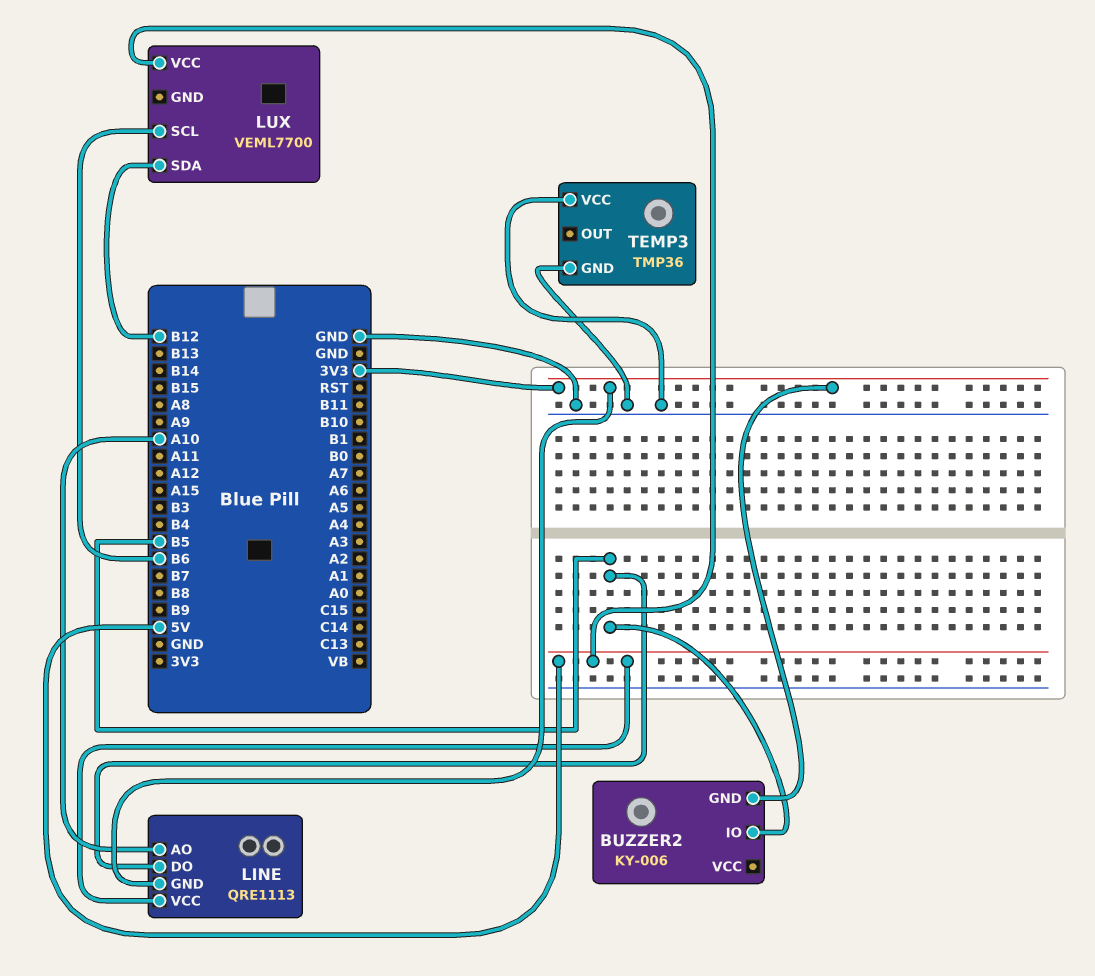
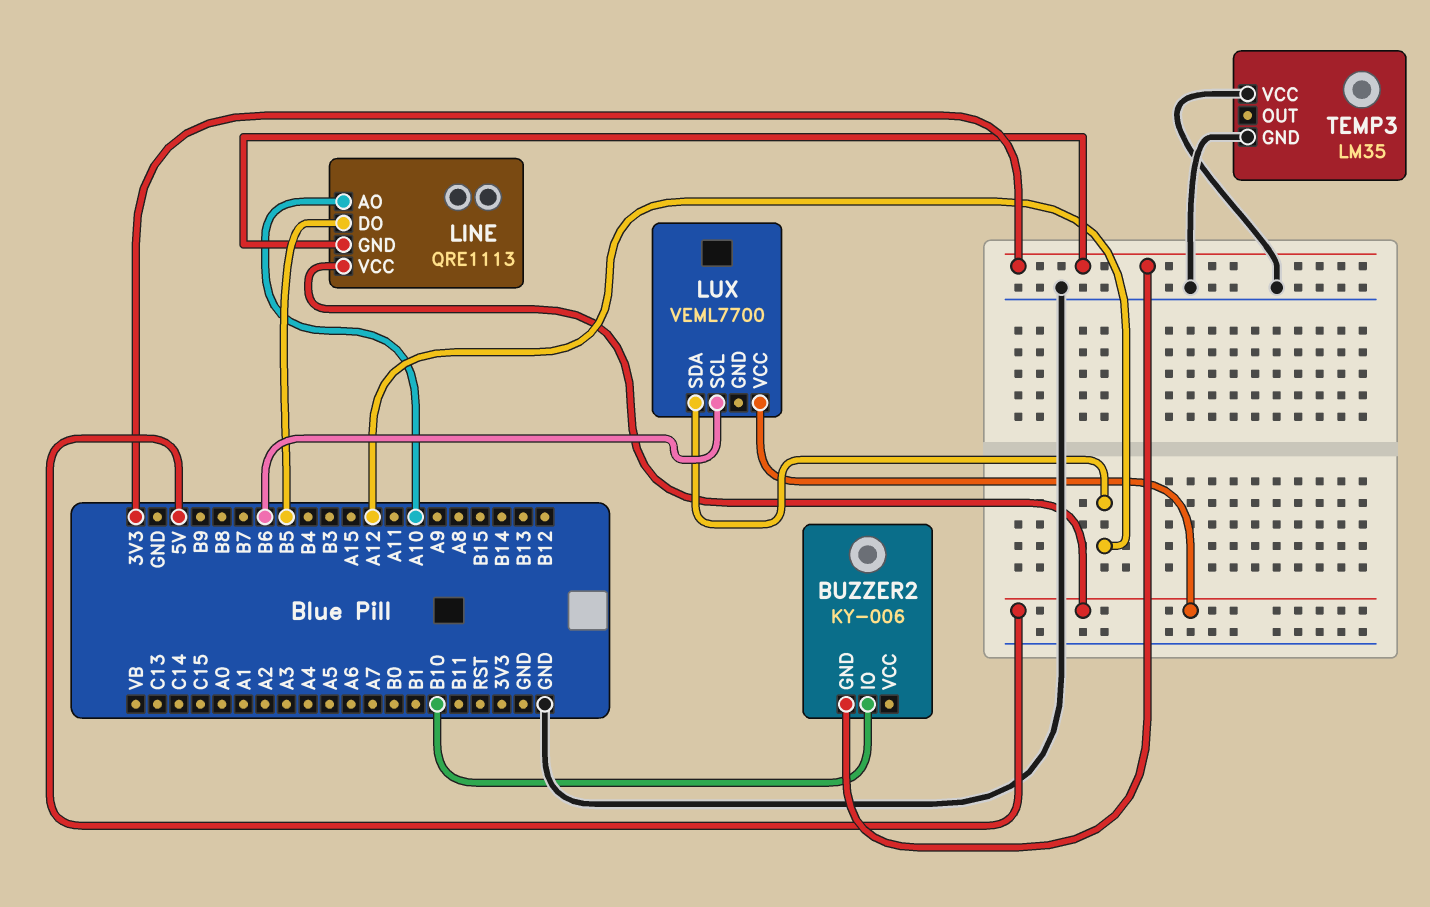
BUZZER2 pin IO: B5 -> B10
LUX pin SDA: B12 -> A12
TEMP3: TMP36 -> LM35

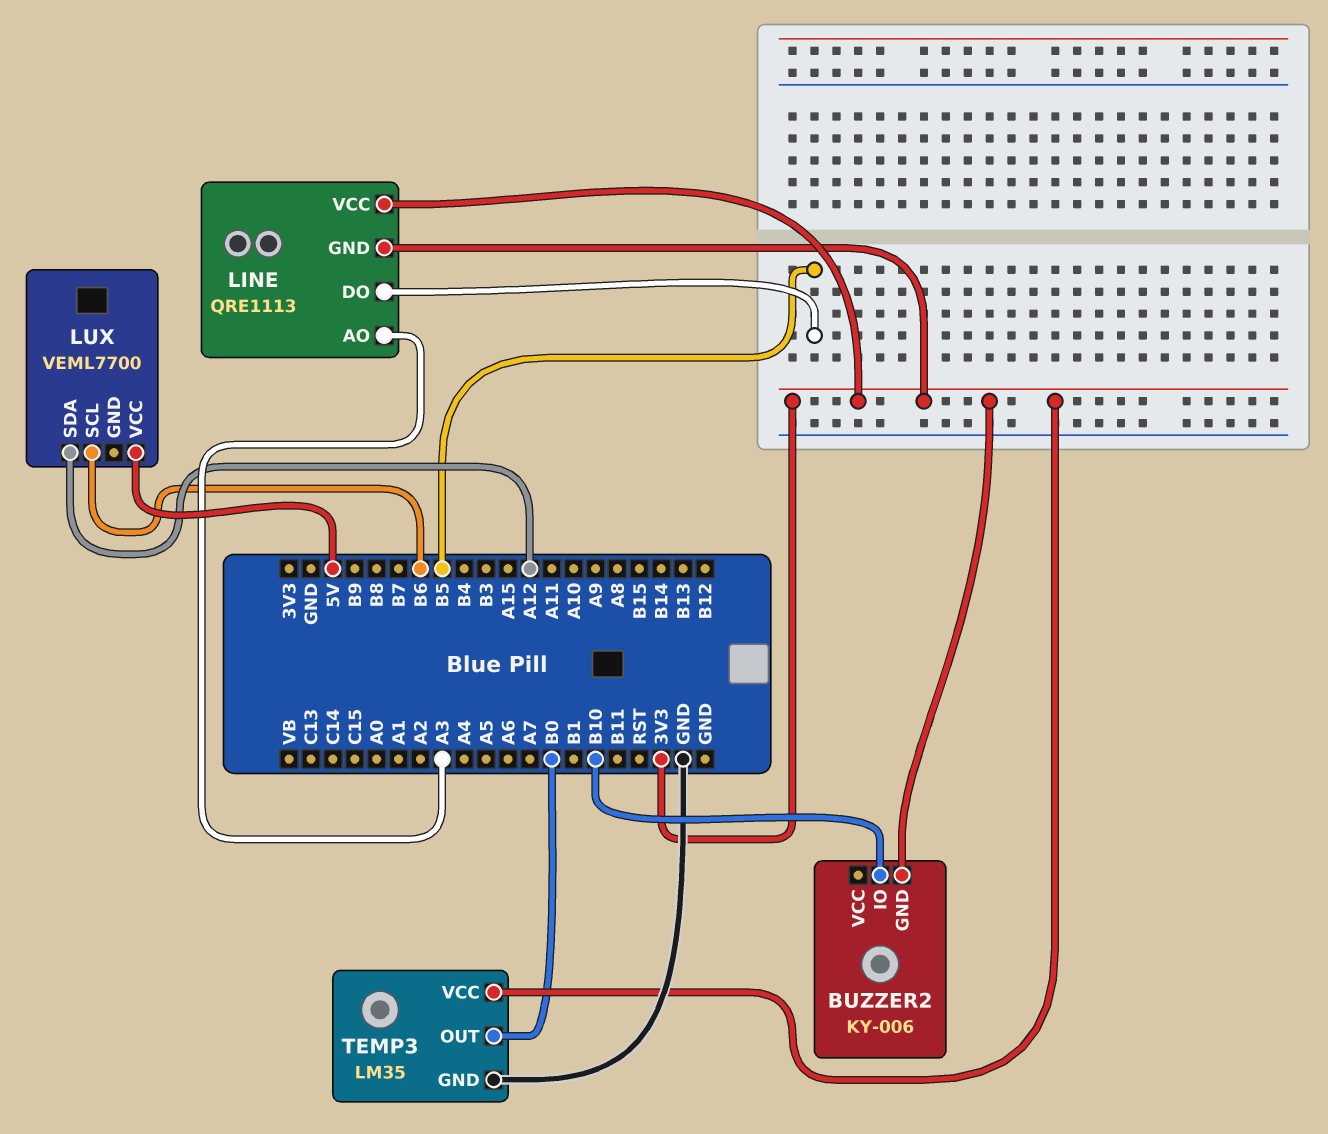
LINE pin AO: A10 -> A3
LINE pin VCC: 5V -> 3V3
TEMP3 pin OUT: none -> B0
TEMP3 pin VCC: GND -> 3V3

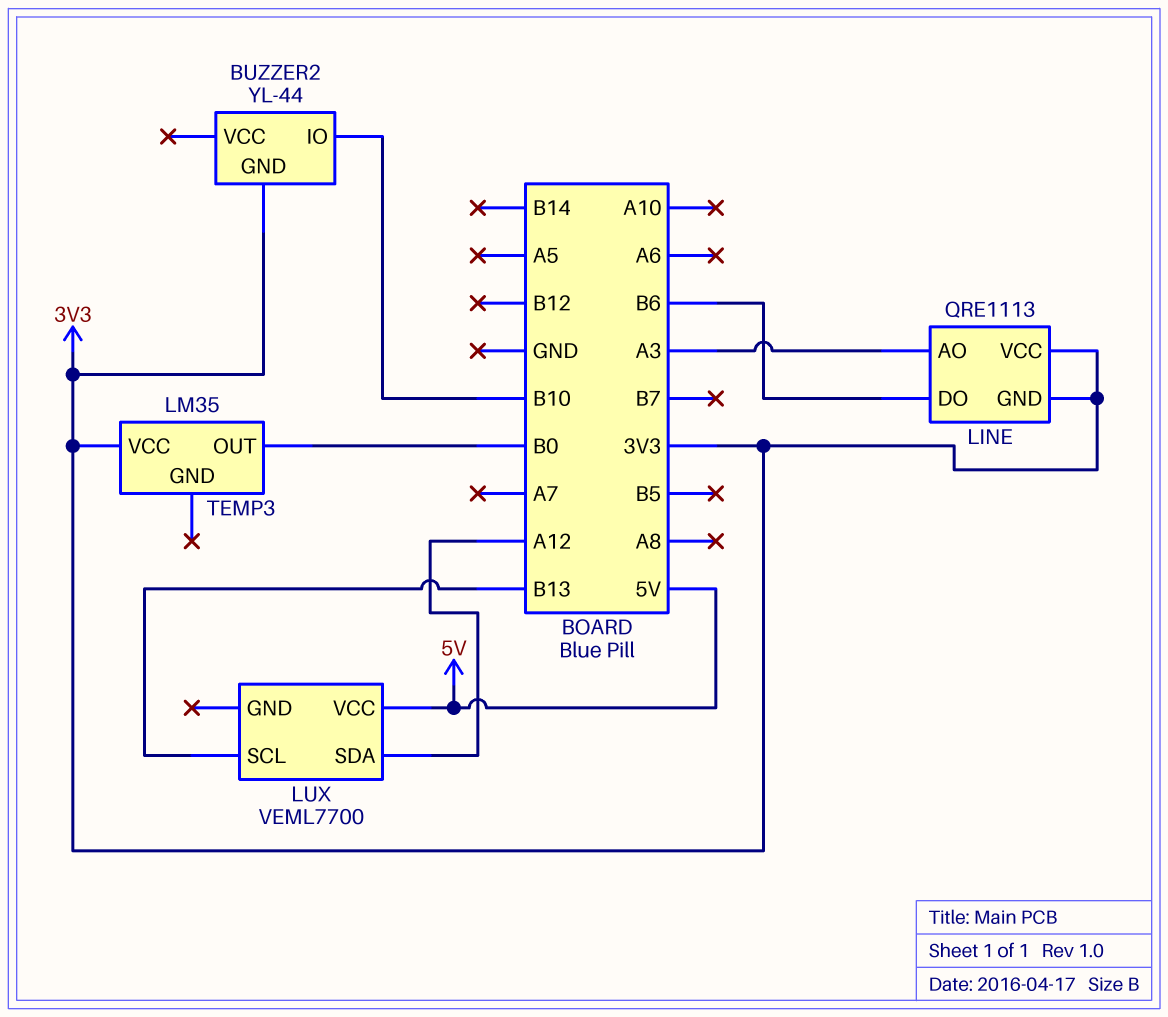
BUZZER2: KY-006 -> YL-44
LINE pin DO: B5 -> B6
LUX pin SCL: B6 -> B13
TEMP3 pin GND: GND -> none

